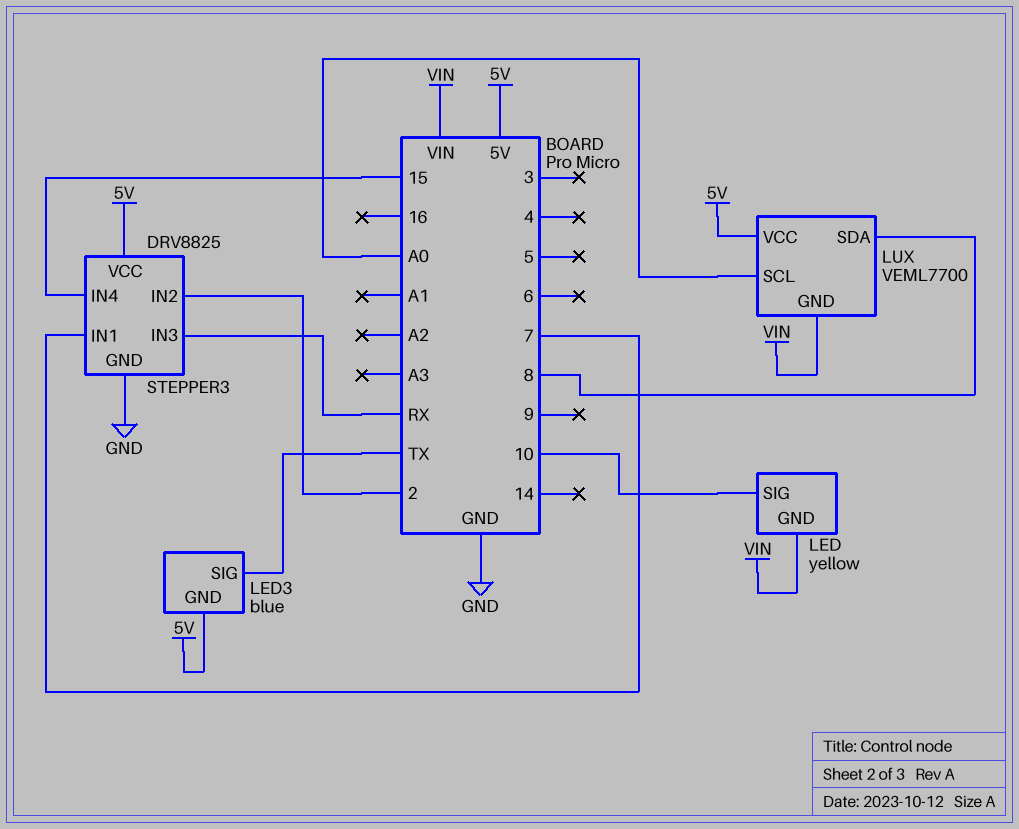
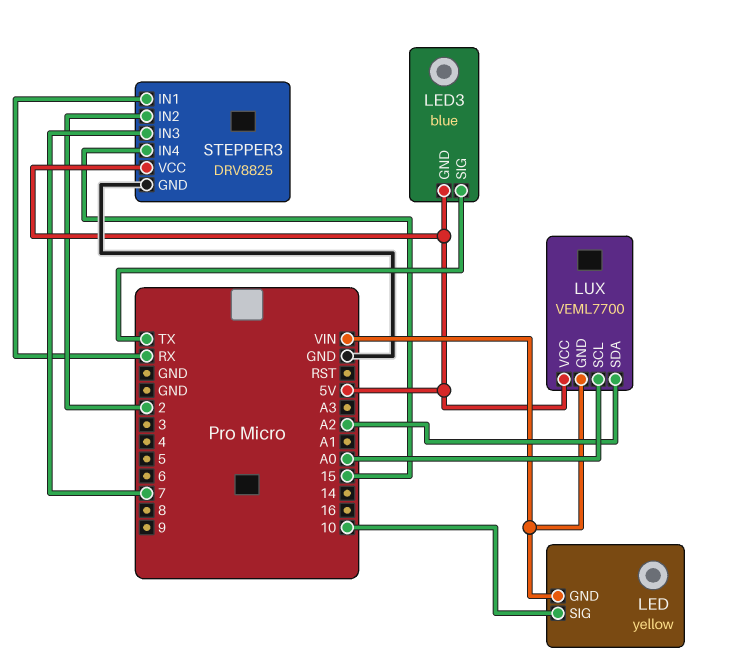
LUX pin SDA: 8 -> A2
STEPPER3 pin IN1: 7 -> RX
STEPPER3 pin IN3: RX -> 7

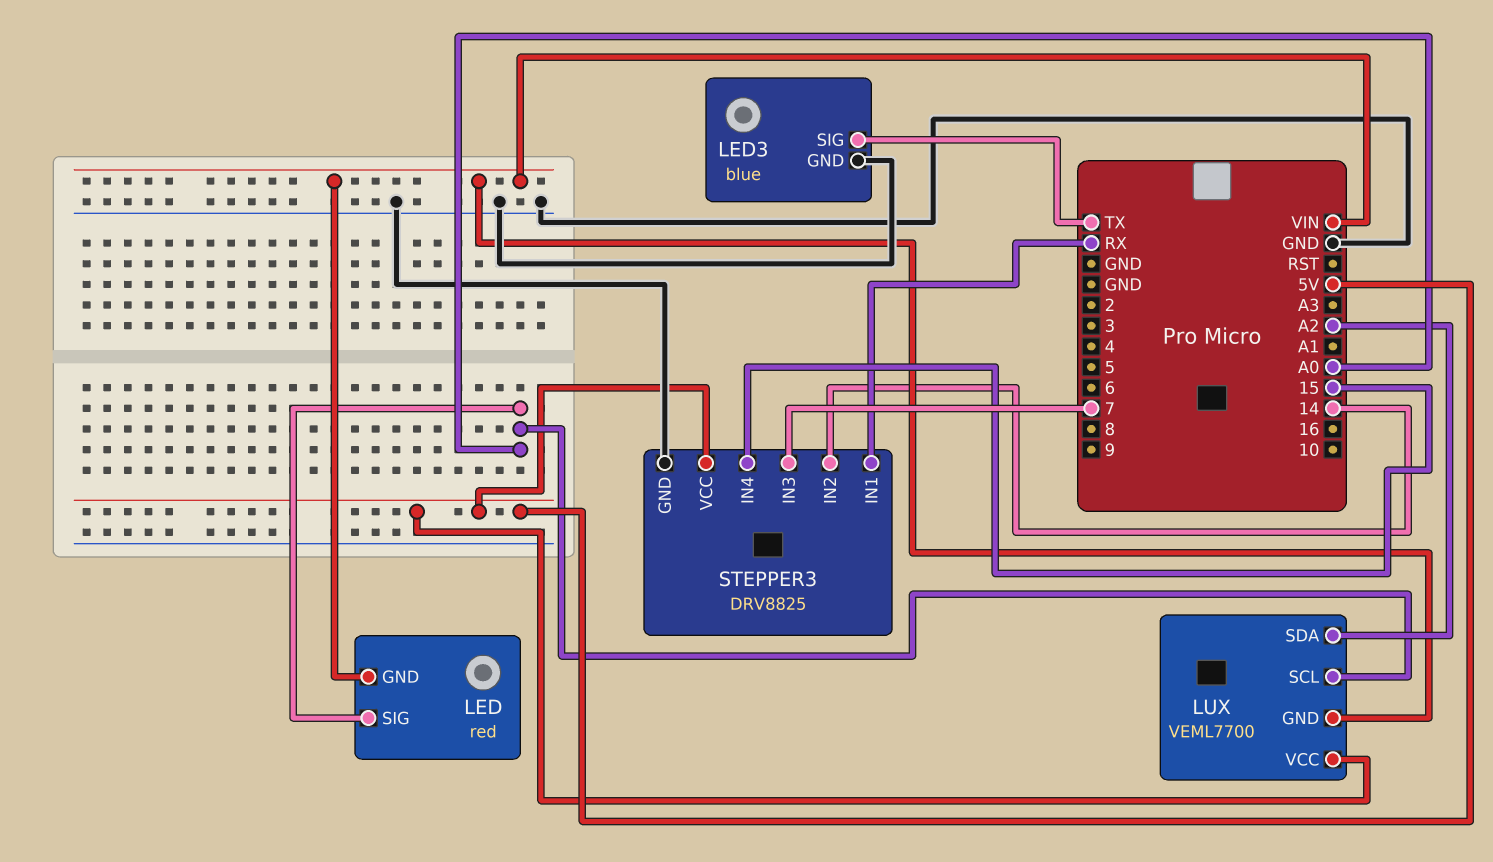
LED: yellow -> red
LED pin SIG: 10 -> A0
LED3 pin GND: 5V -> GND
STEPPER3 pin IN2: 2 -> 14

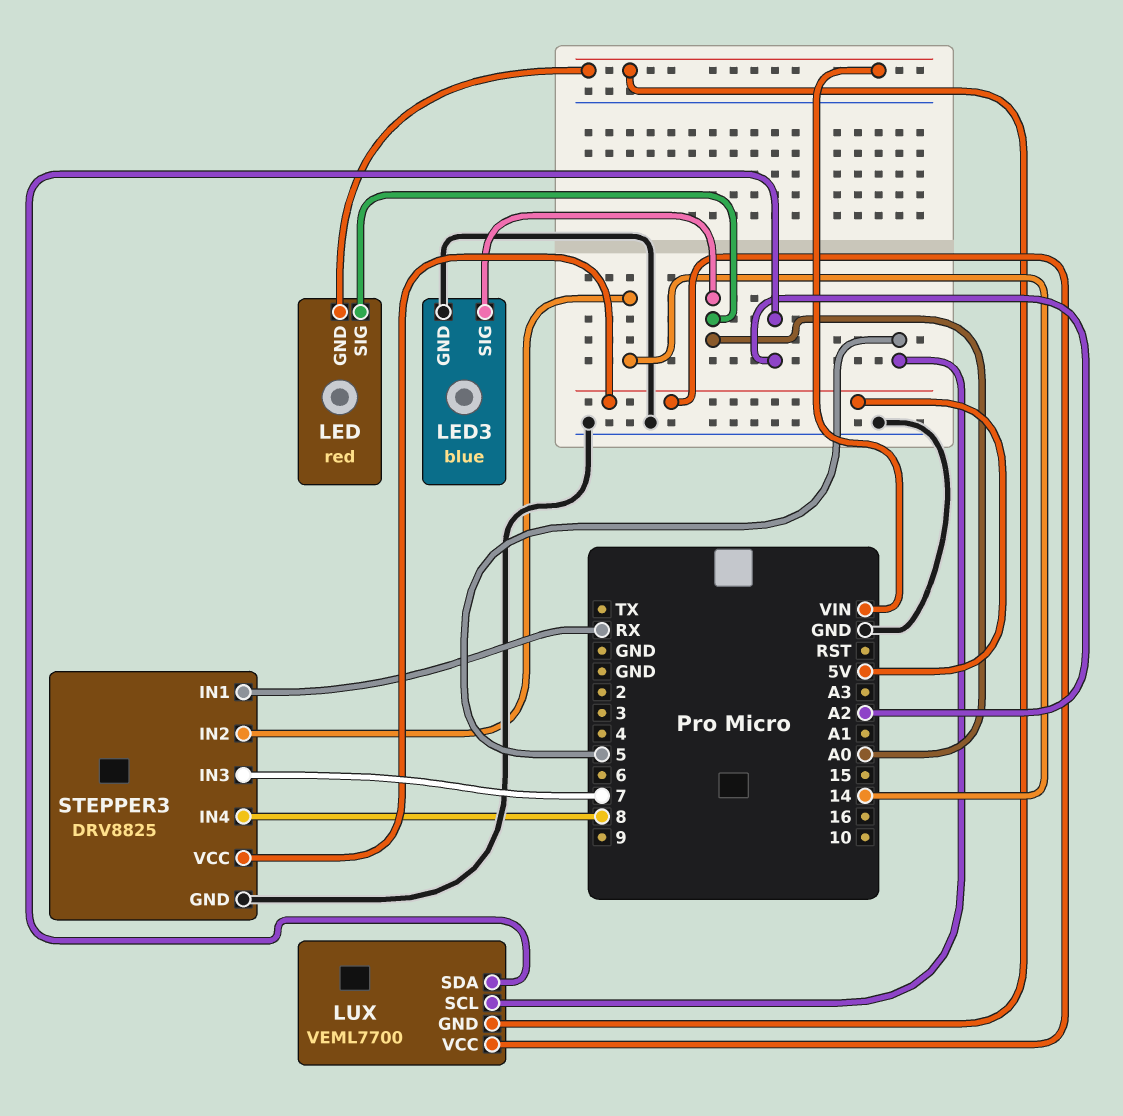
LED3 pin SIG: TX -> A0
LUX pin SCL: A0 -> 5
STEPPER3 pin IN4: 15 -> 8

